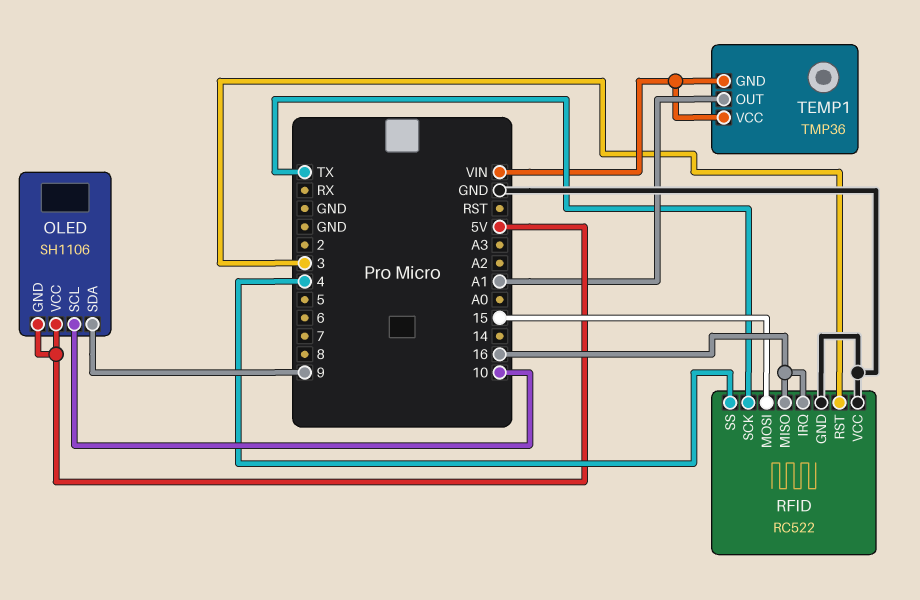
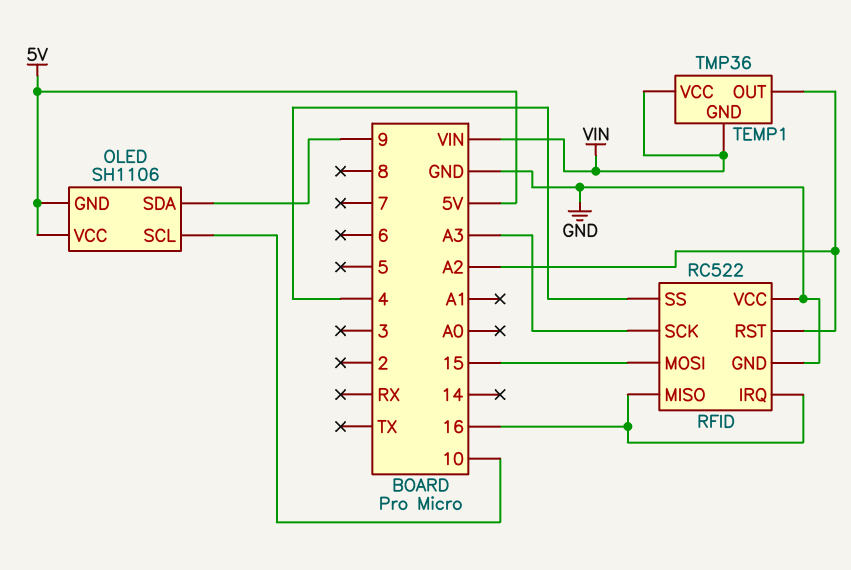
RFID pin RST: 3 -> A2
RFID pin SCK: TX -> A3
TEMP1 pin OUT: A1 -> A2

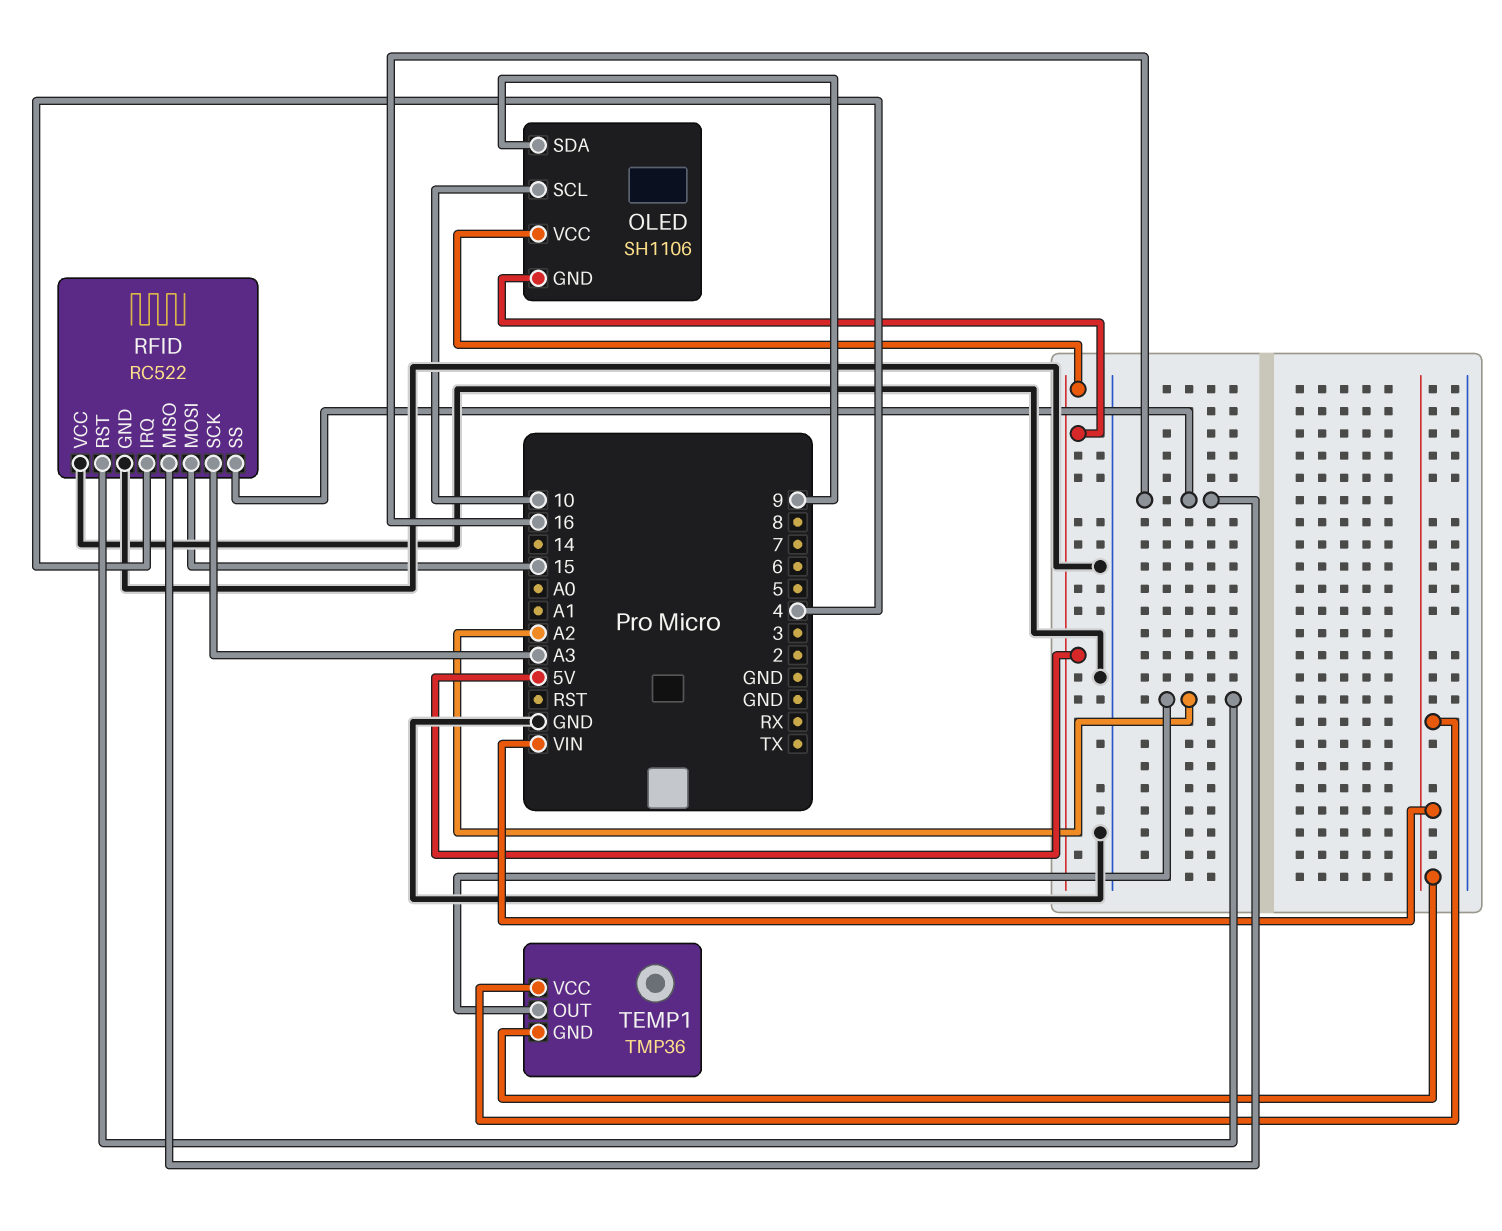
RFID pin IRQ: 16 -> 4
RFID pin SS: 4 -> 16

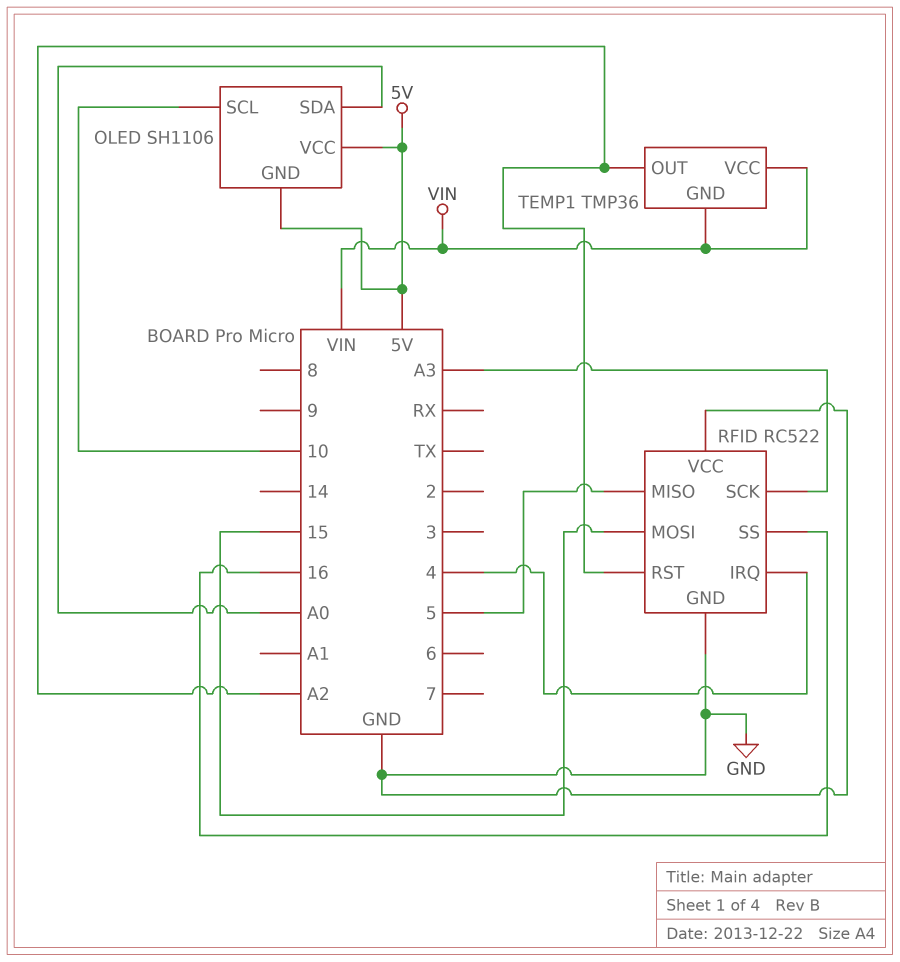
OLED pin SDA: 9 -> A0
RFID pin MISO: 16 -> 5

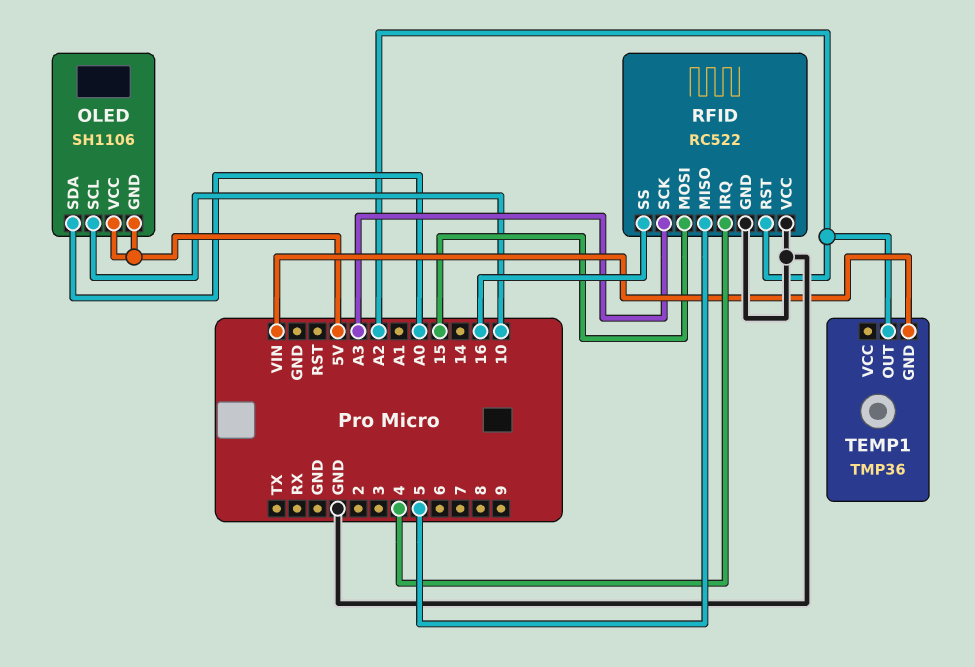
TEMP1 pin VCC: VIN -> none

